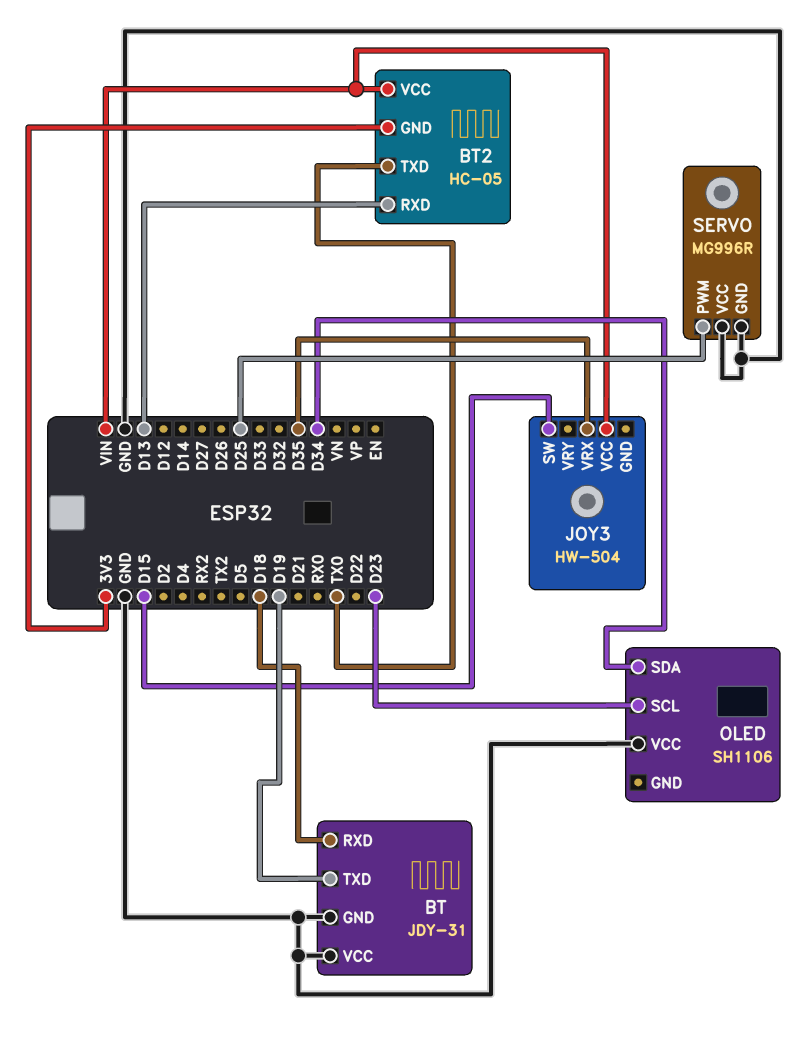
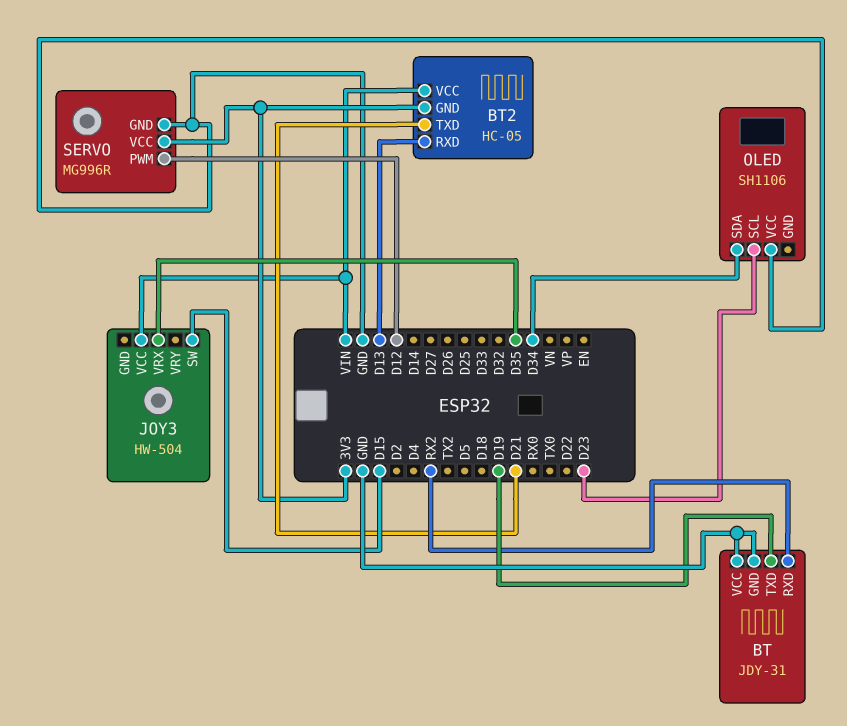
BT pin RXD: D18 -> RX2
BT2 pin TXD: TX0 -> D21
SERVO pin PWM: D25 -> D12
SERVO pin VCC: GND -> 3V3

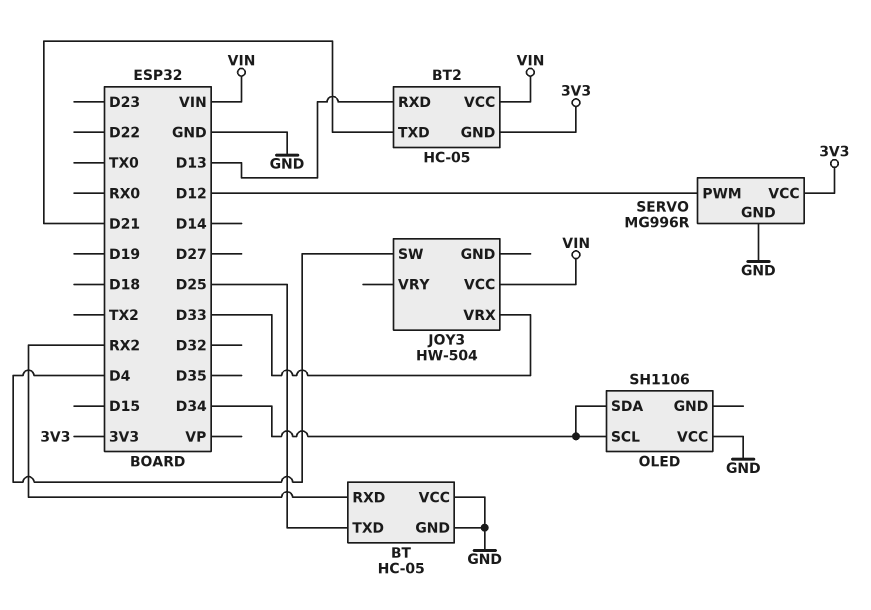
BT: JDY-31 -> HC-05
BT pin TXD: D19 -> D25
JOY3 pin SW: D15 -> D4
JOY3 pin VRX: D35 -> D33
OLED pin SCL: D23 -> D34

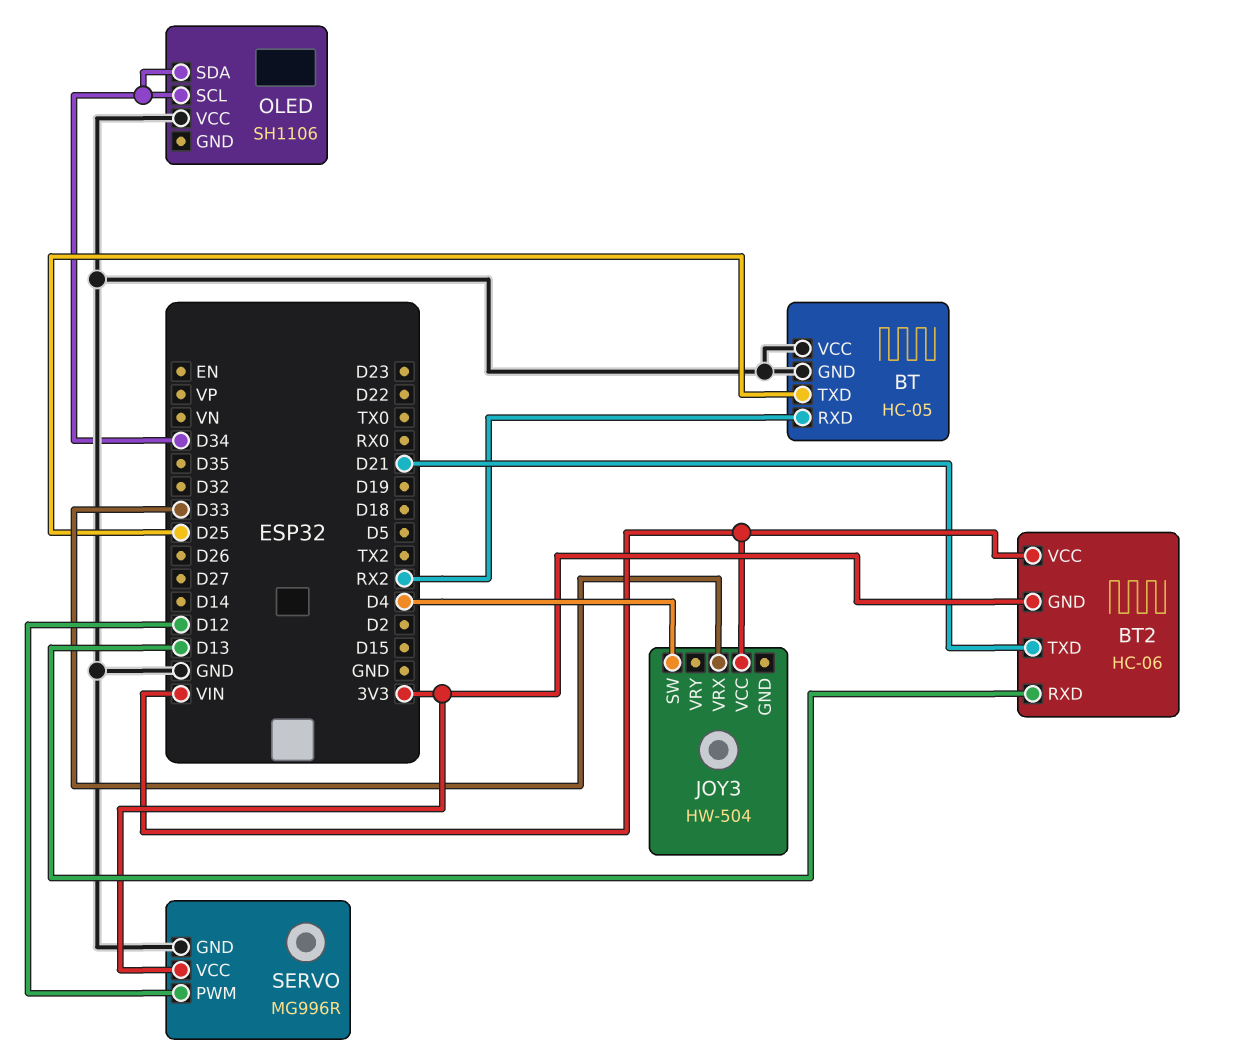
BT2: HC-05 -> HC-06

